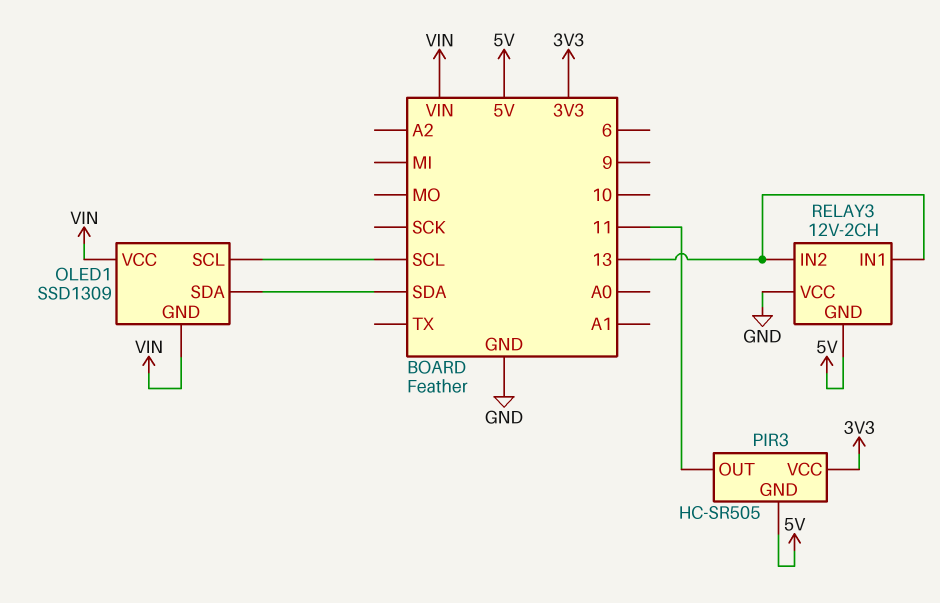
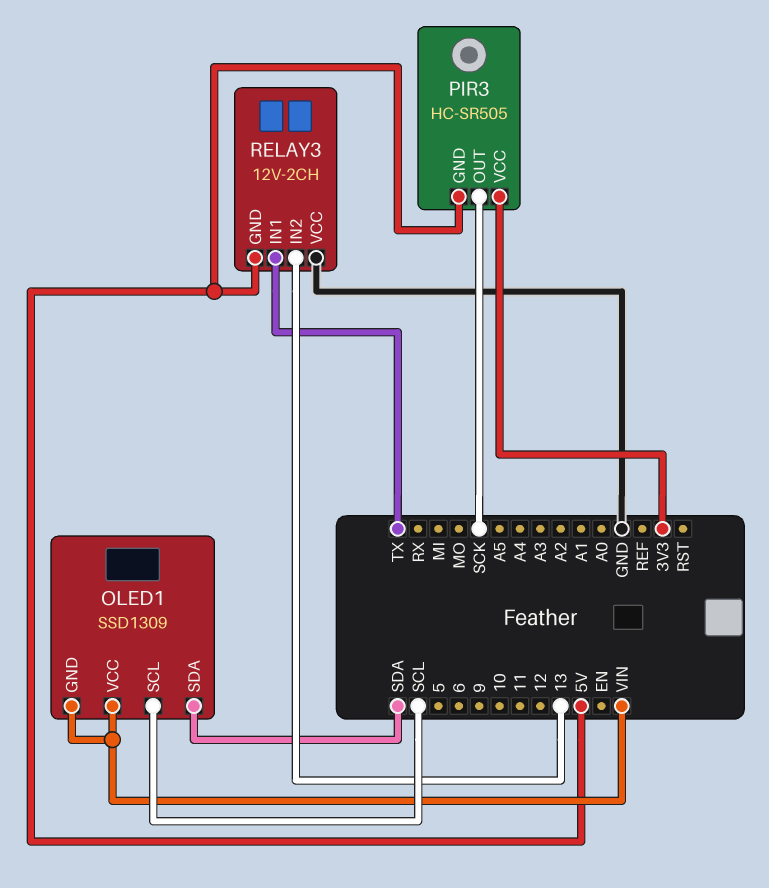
PIR3 pin OUT: 11 -> SCK
RELAY3 pin IN1: 13 -> TX

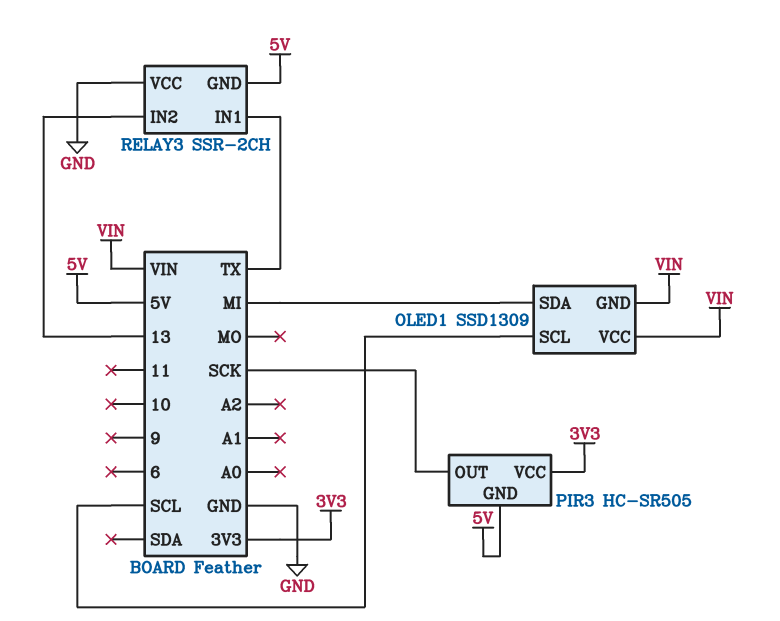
OLED1 pin SDA: SDA -> MI
RELAY3: 12V-2CH -> SSR-2CH

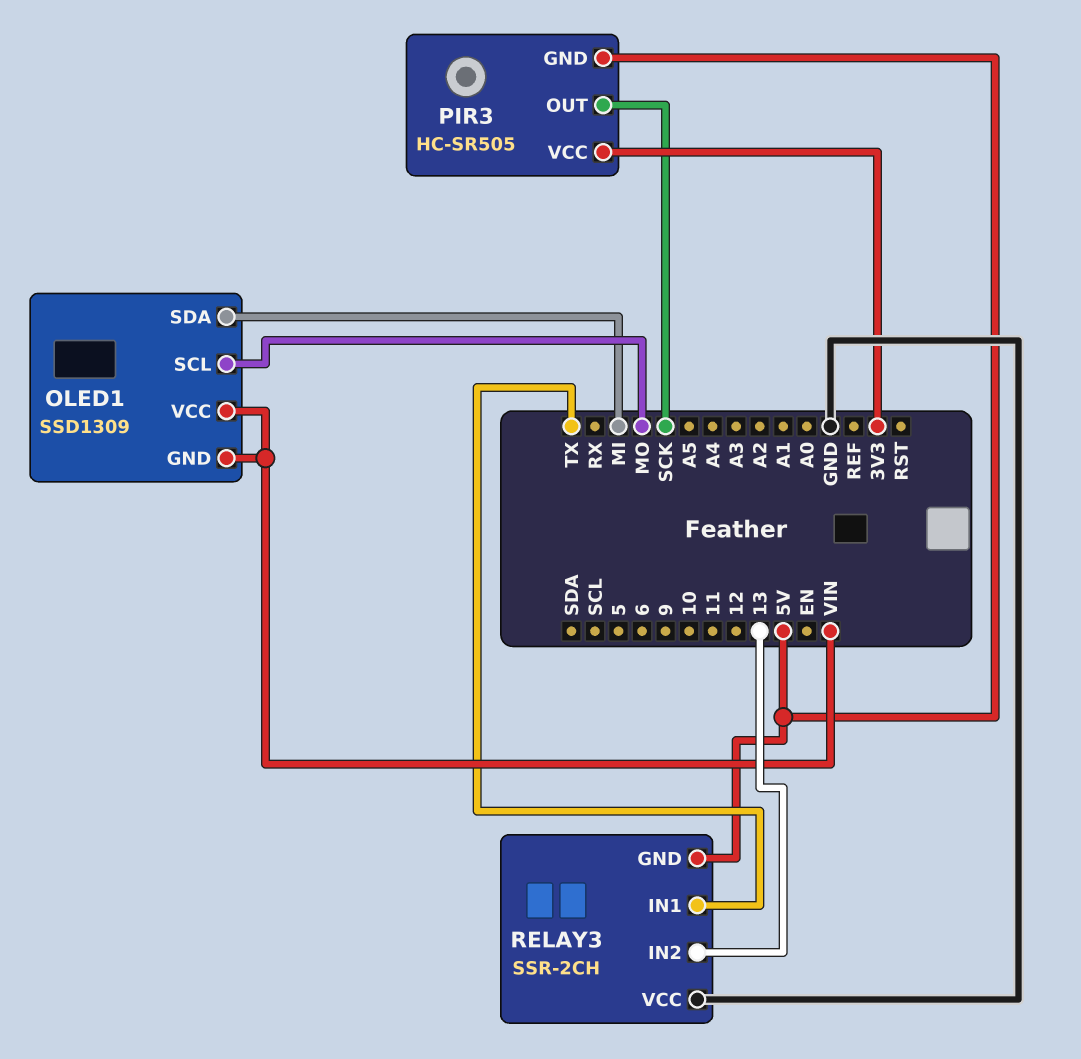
OLED1 pin SCL: SCL -> MO

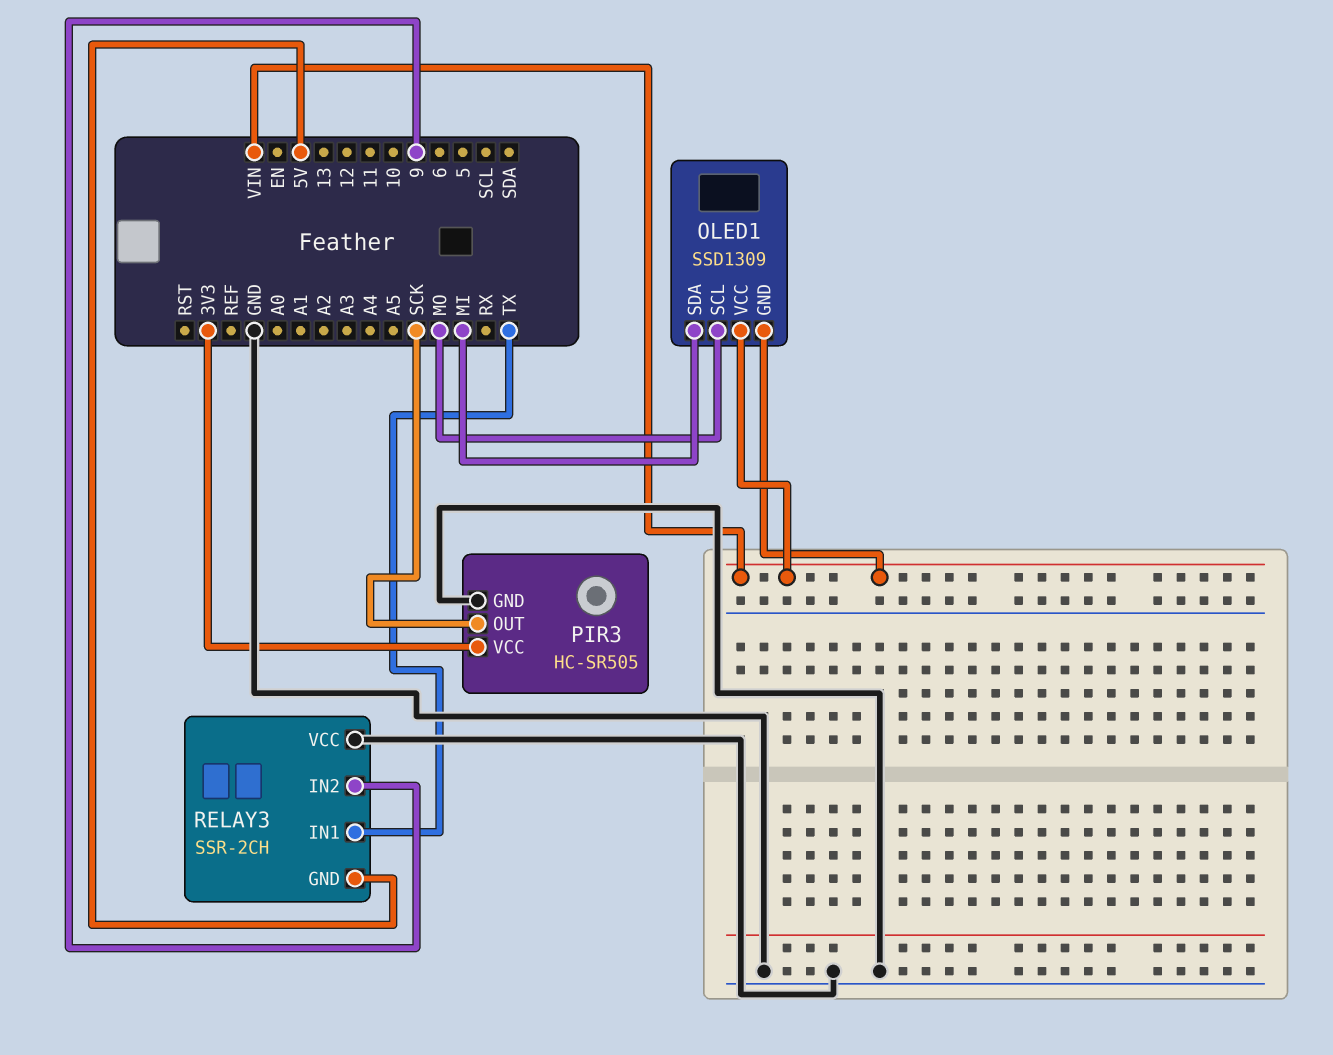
PIR3 pin GND: 5V -> GND
RELAY3 pin IN2: 13 -> 9

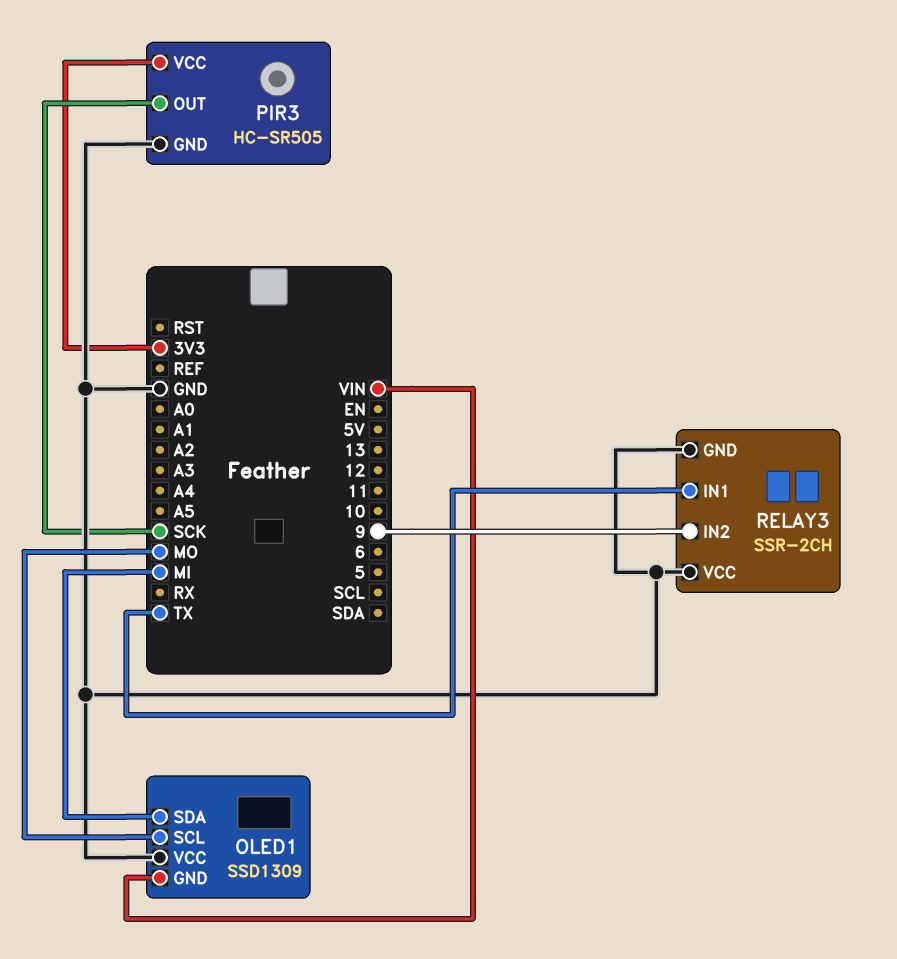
OLED1 pin VCC: VIN -> GND
RELAY3 pin GND: 5V -> GND

